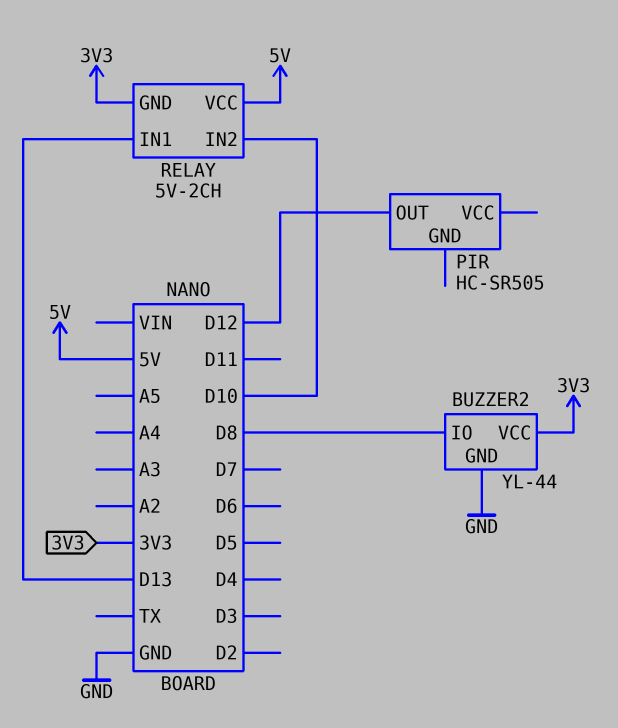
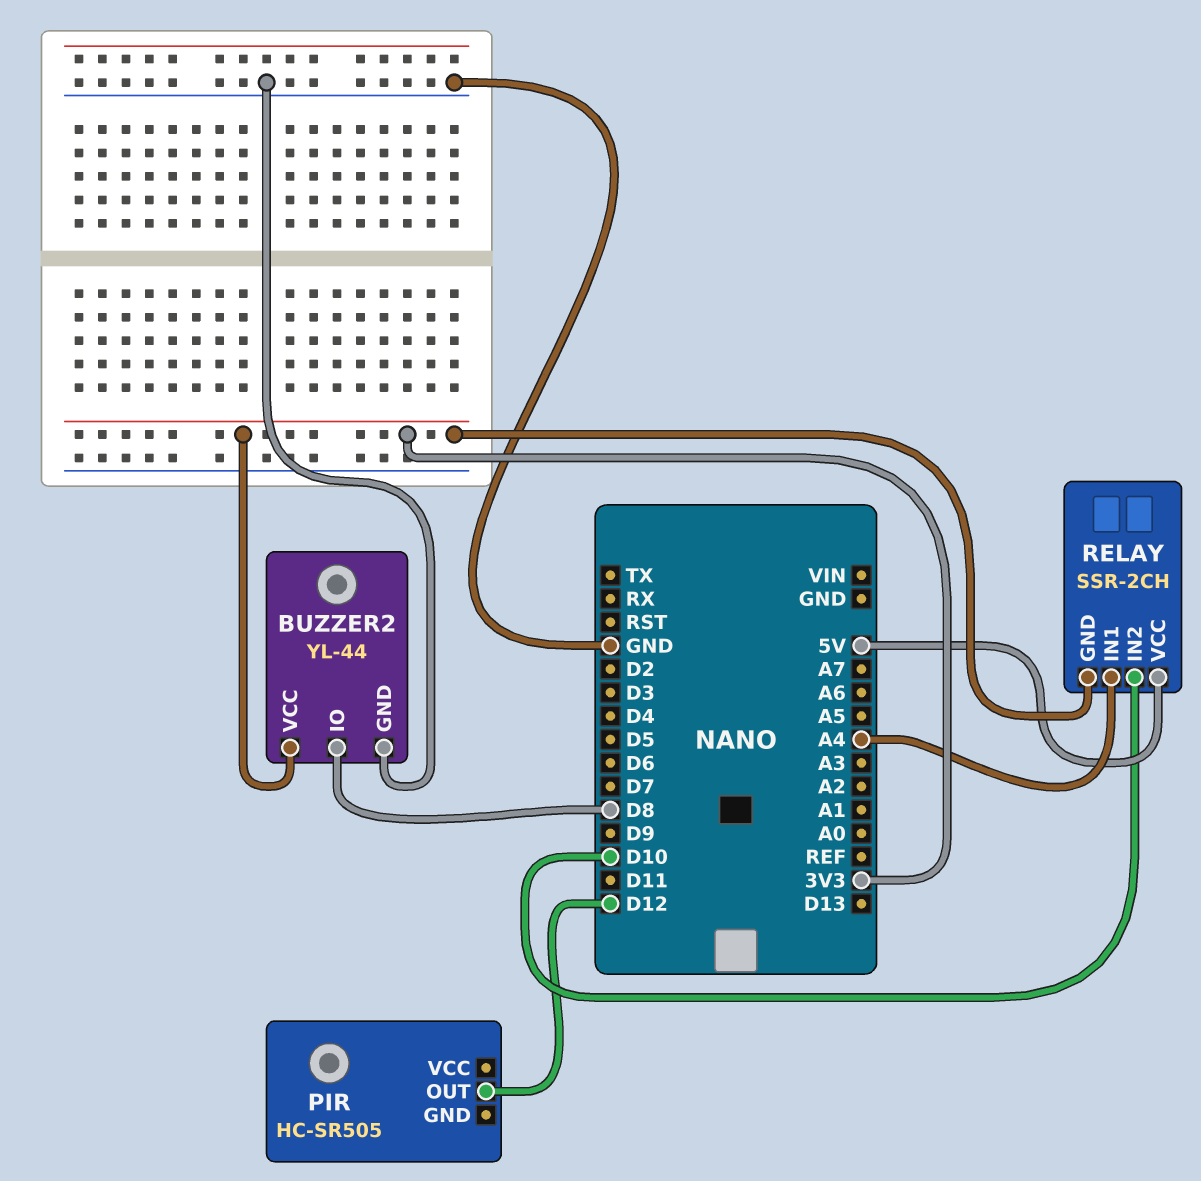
RELAY: 5V-2CH -> SSR-2CH
RELAY pin IN1: D13 -> A4

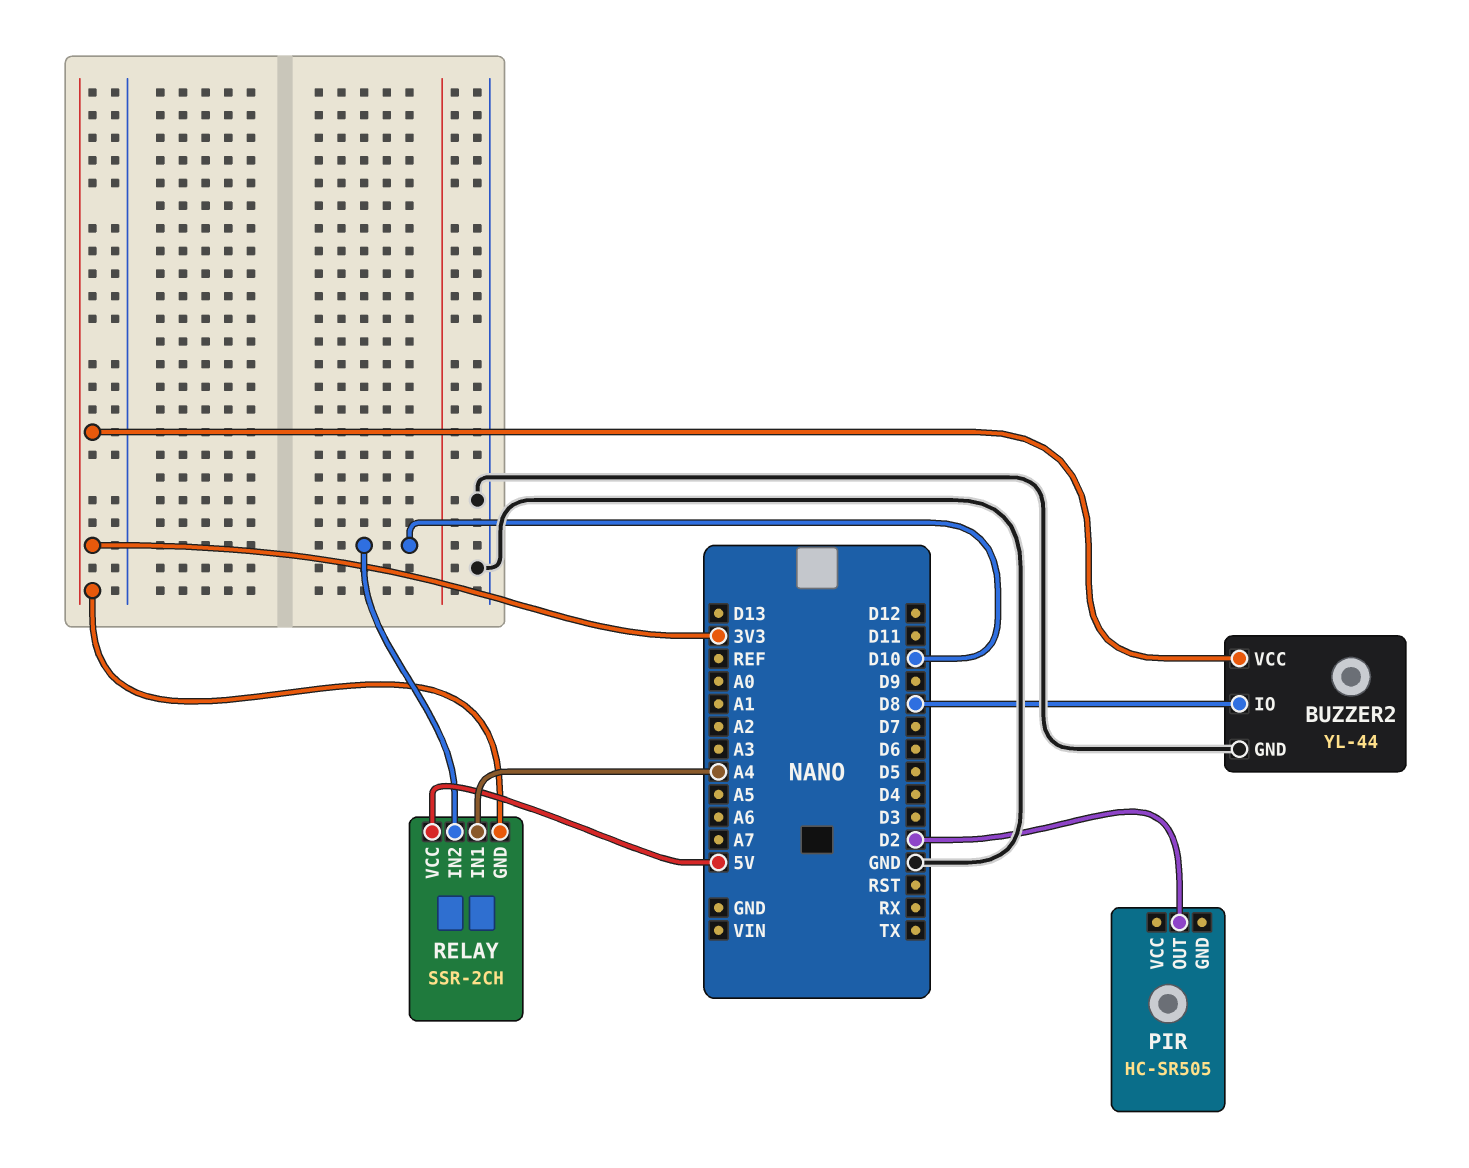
PIR pin OUT: D12 -> D2

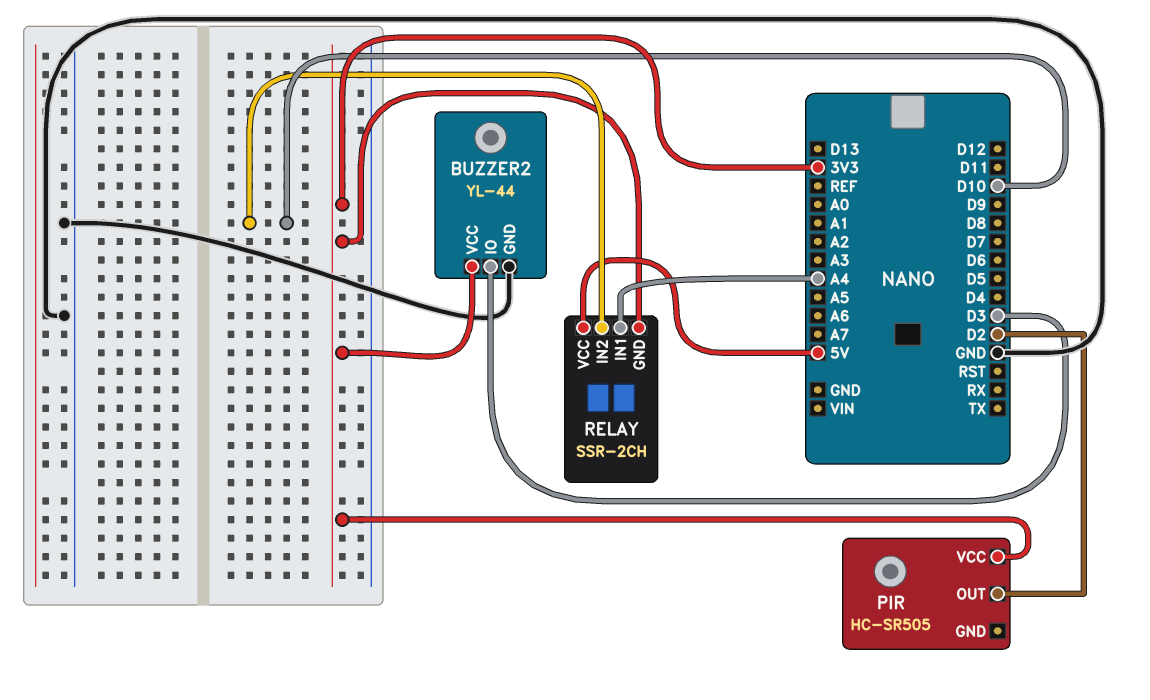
BUZZER2 pin IO: D8 -> D3
PIR pin VCC: none -> 3V3

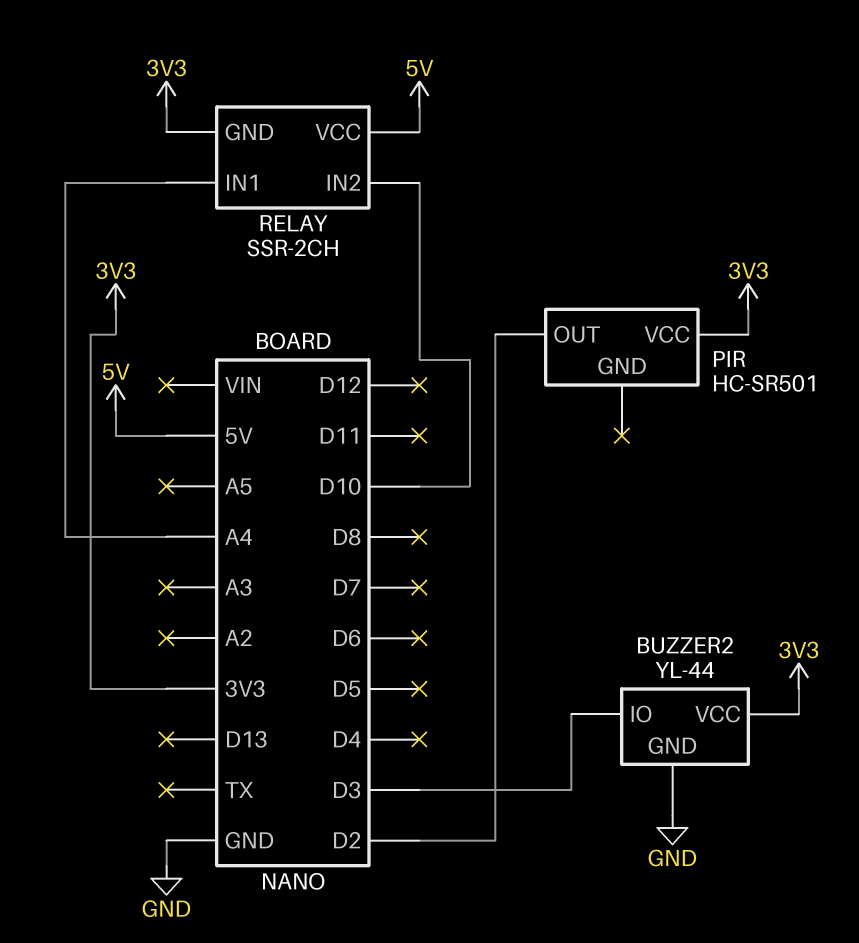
PIR: HC-SR505 -> HC-SR501

